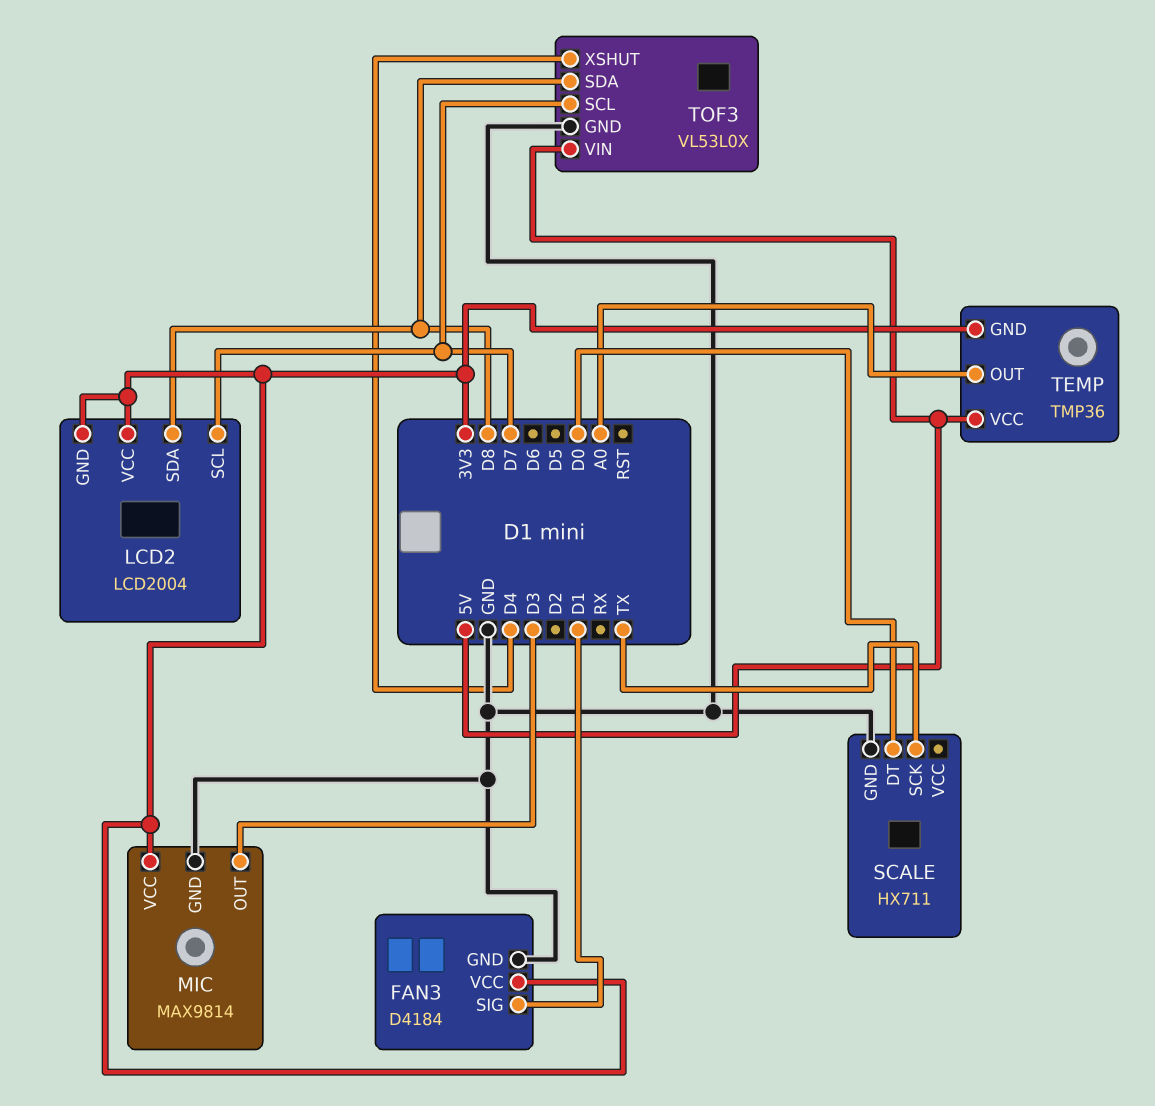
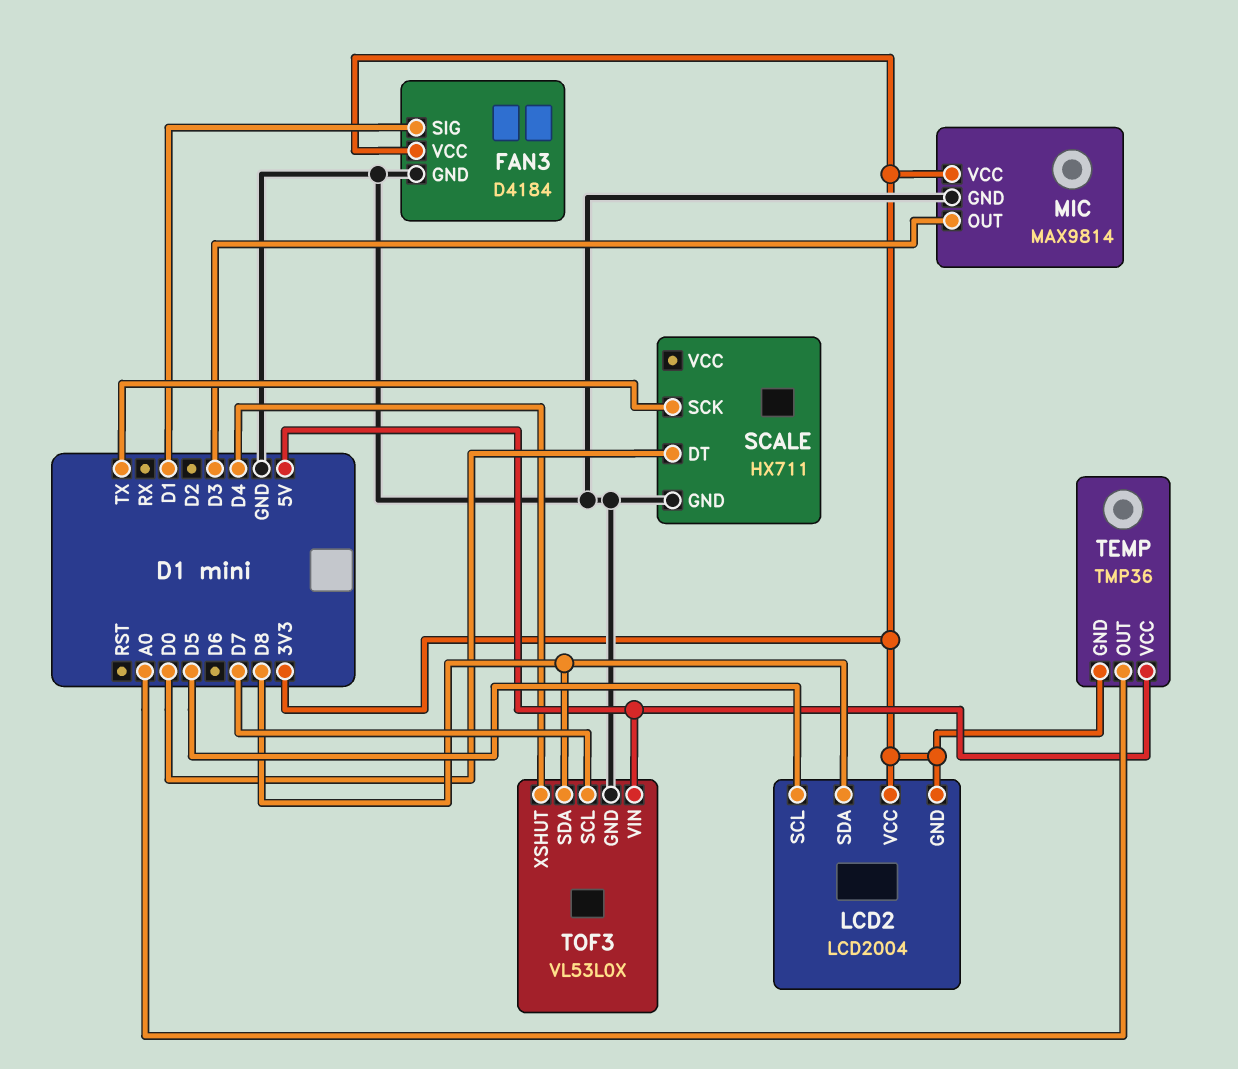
LCD2 pin SCL: D7 -> D5

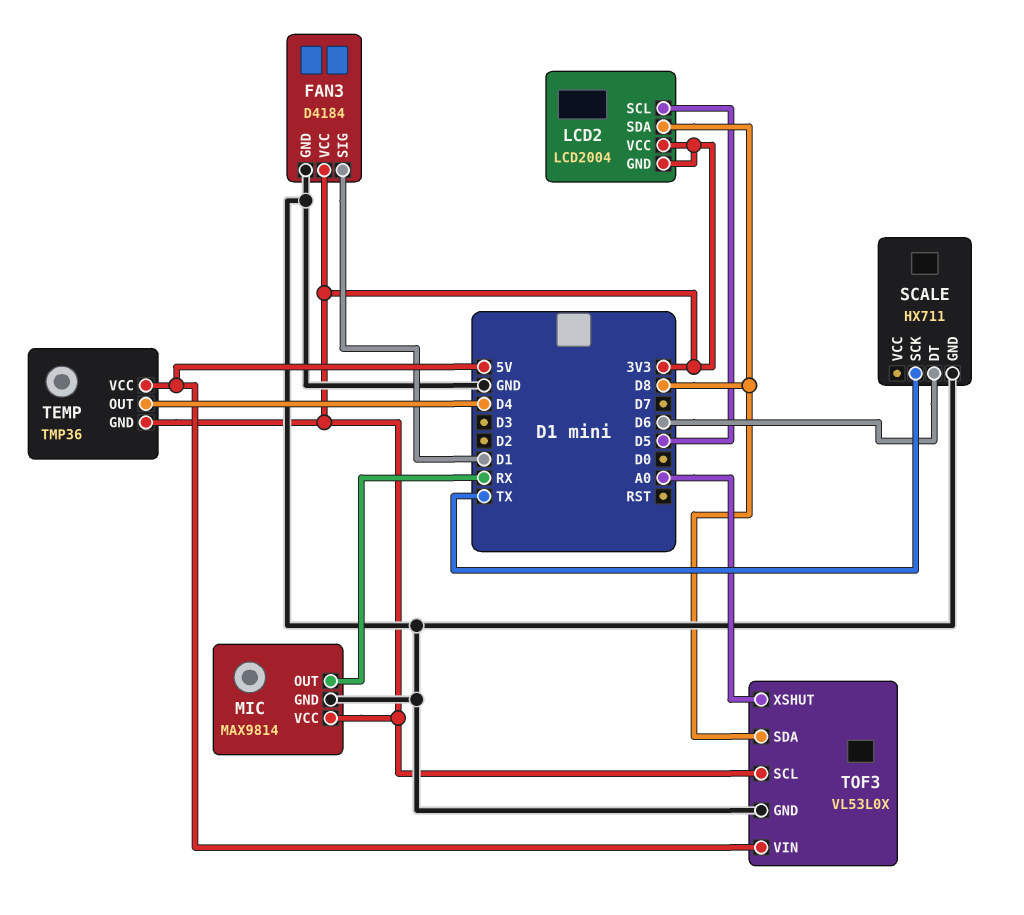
MIC pin OUT: D3 -> RX
SCALE pin DT: D0 -> D6
TEMP pin OUT: A0 -> D4
TOF3 pin SCL: D7 -> 3V3
TOF3 pin XSHUT: D4 -> A0

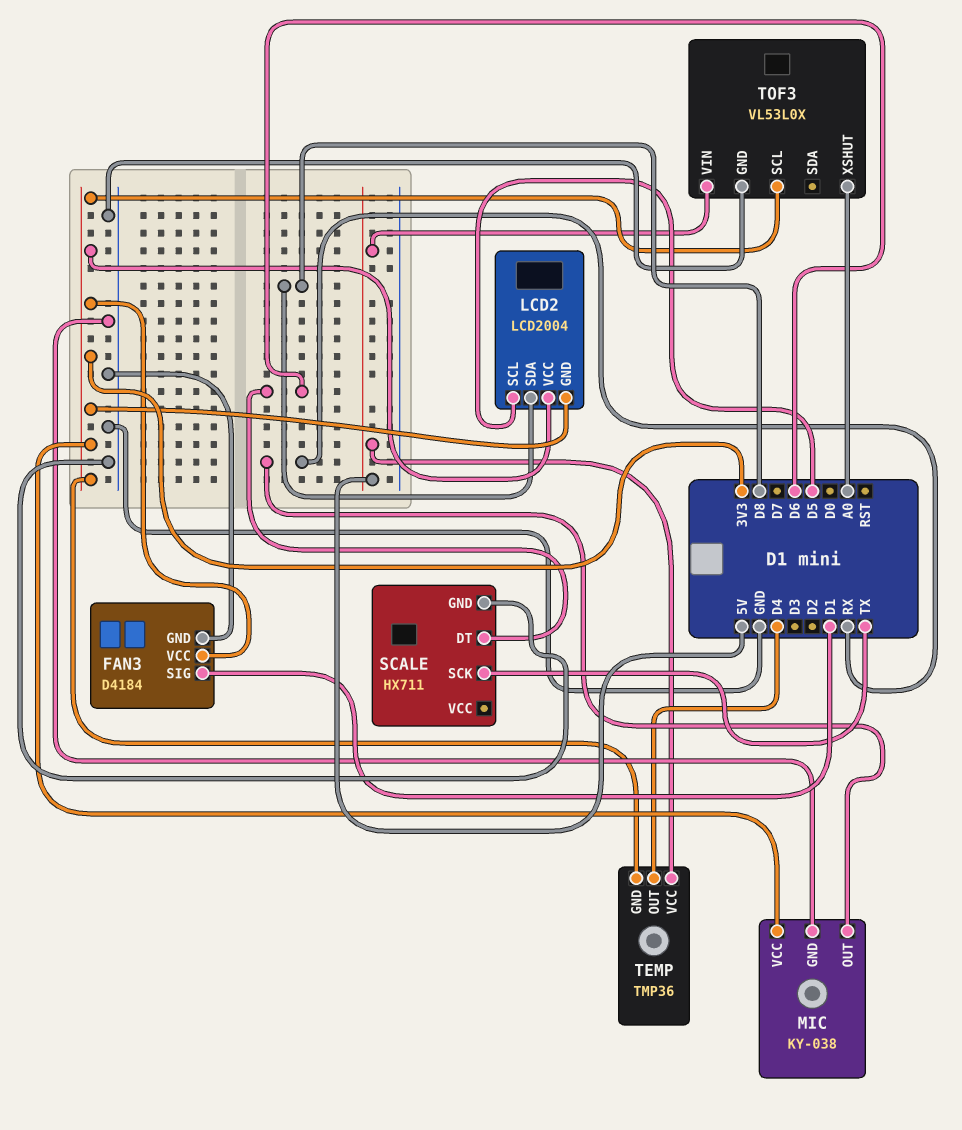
MIC: MAX9814 -> KY-038
TOF3 pin SDA: D8 -> none

